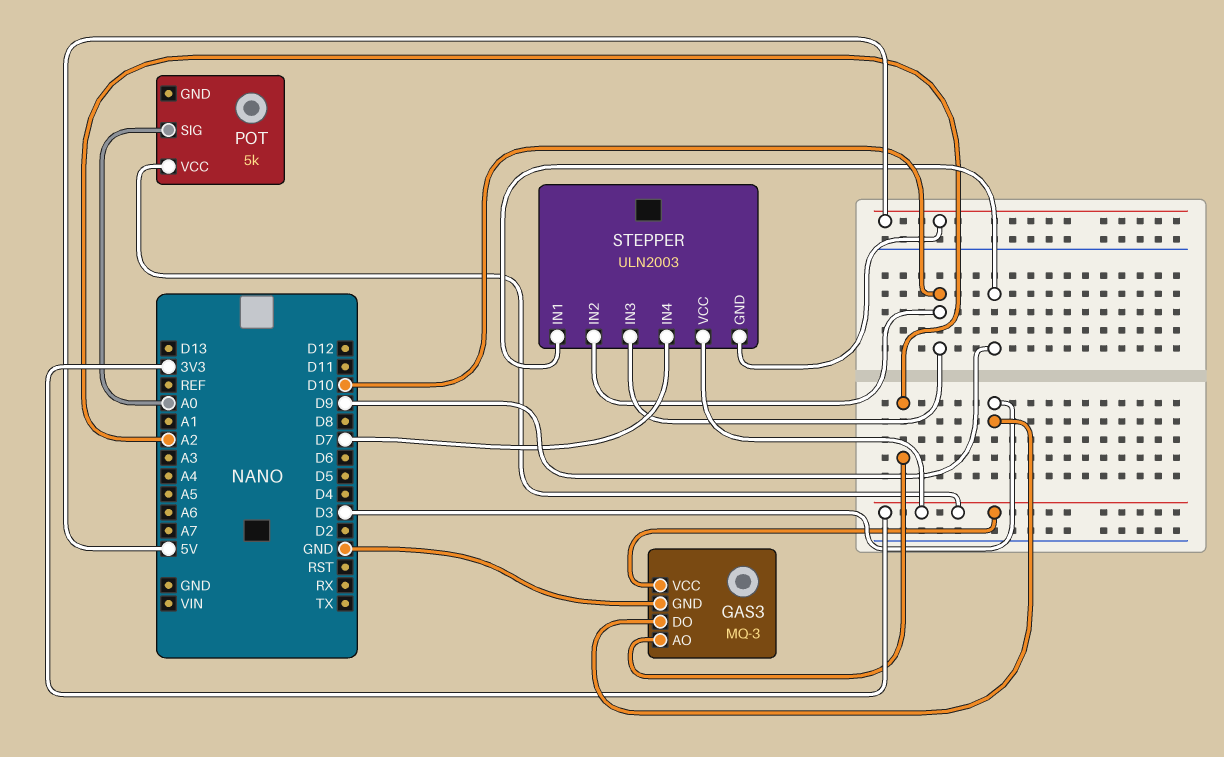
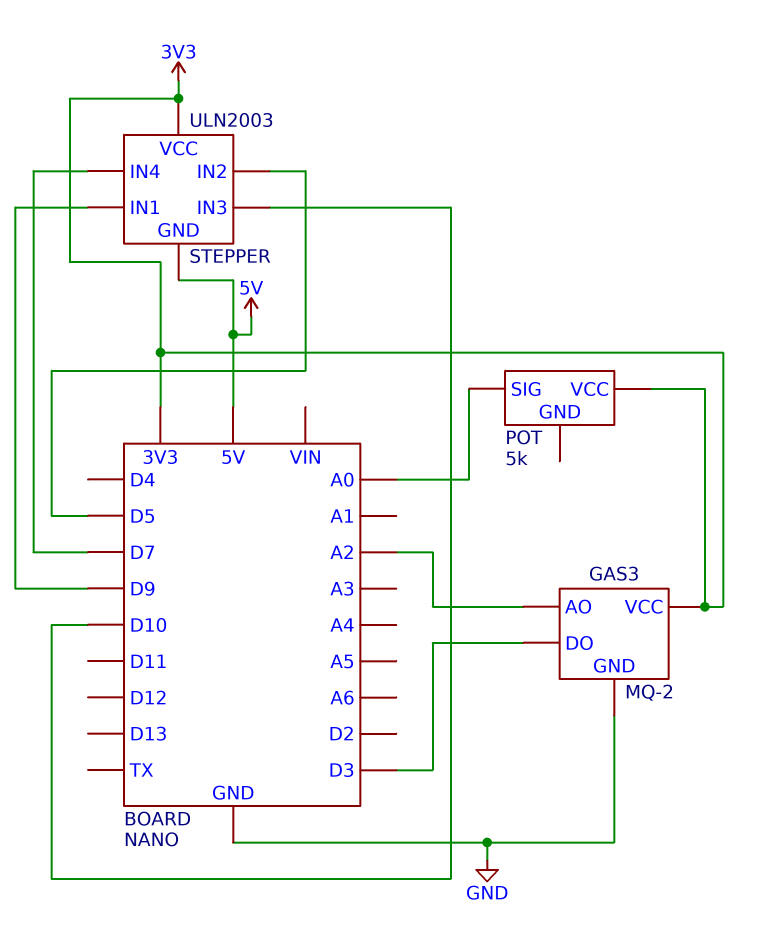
GAS3: MQ-3 -> MQ-2
STEPPER pin IN2: D10 -> D5

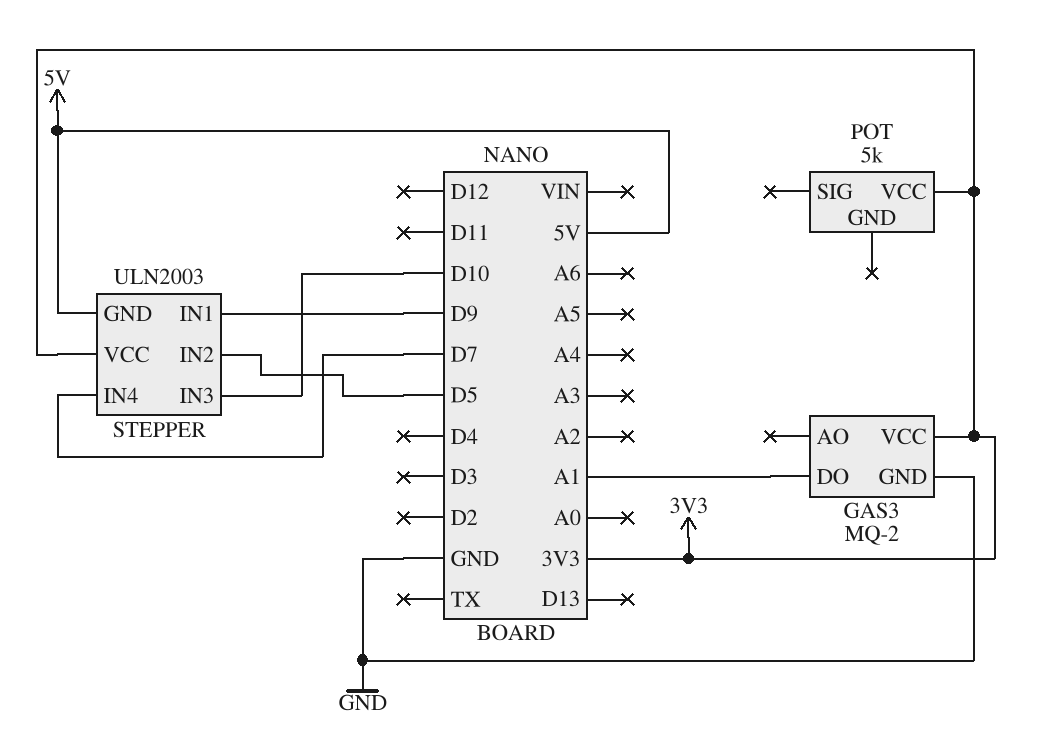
GAS3 pin AO: A2 -> none
GAS3 pin DO: D3 -> A1
POT pin SIG: A0 -> none

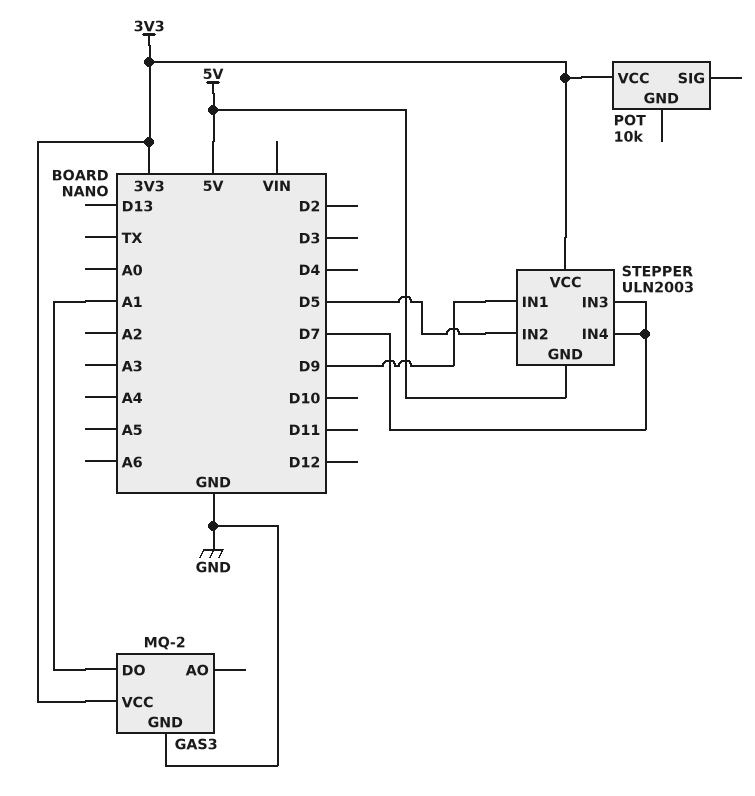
POT: 5k -> 10k
STEPPER pin IN3: D10 -> D7

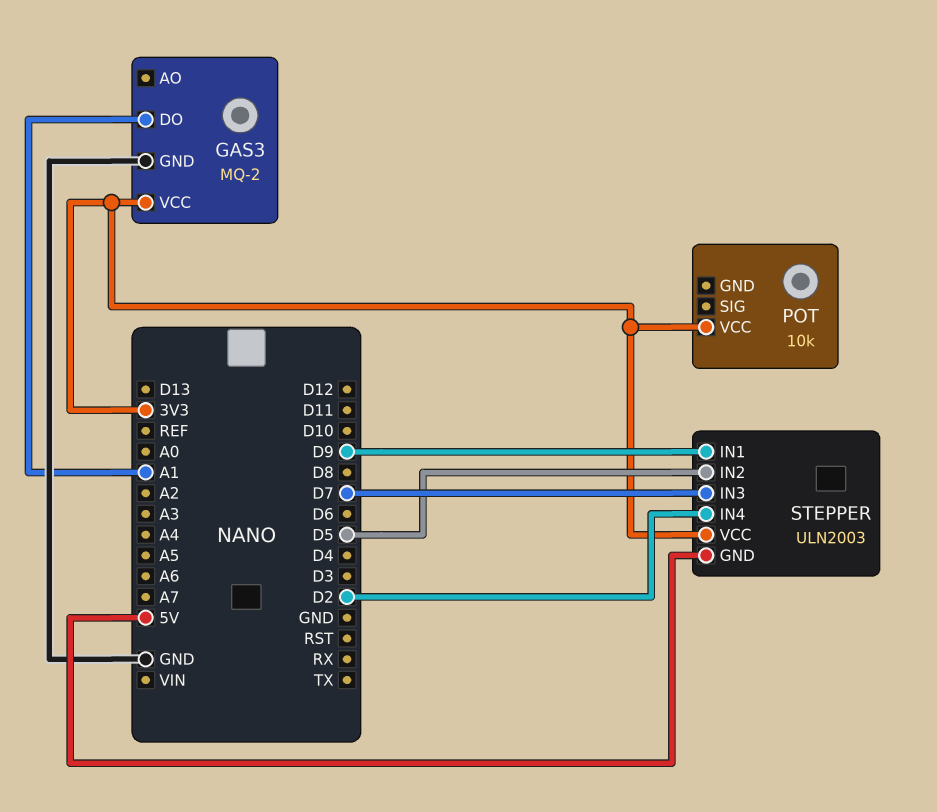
STEPPER pin IN4: D7 -> D2

